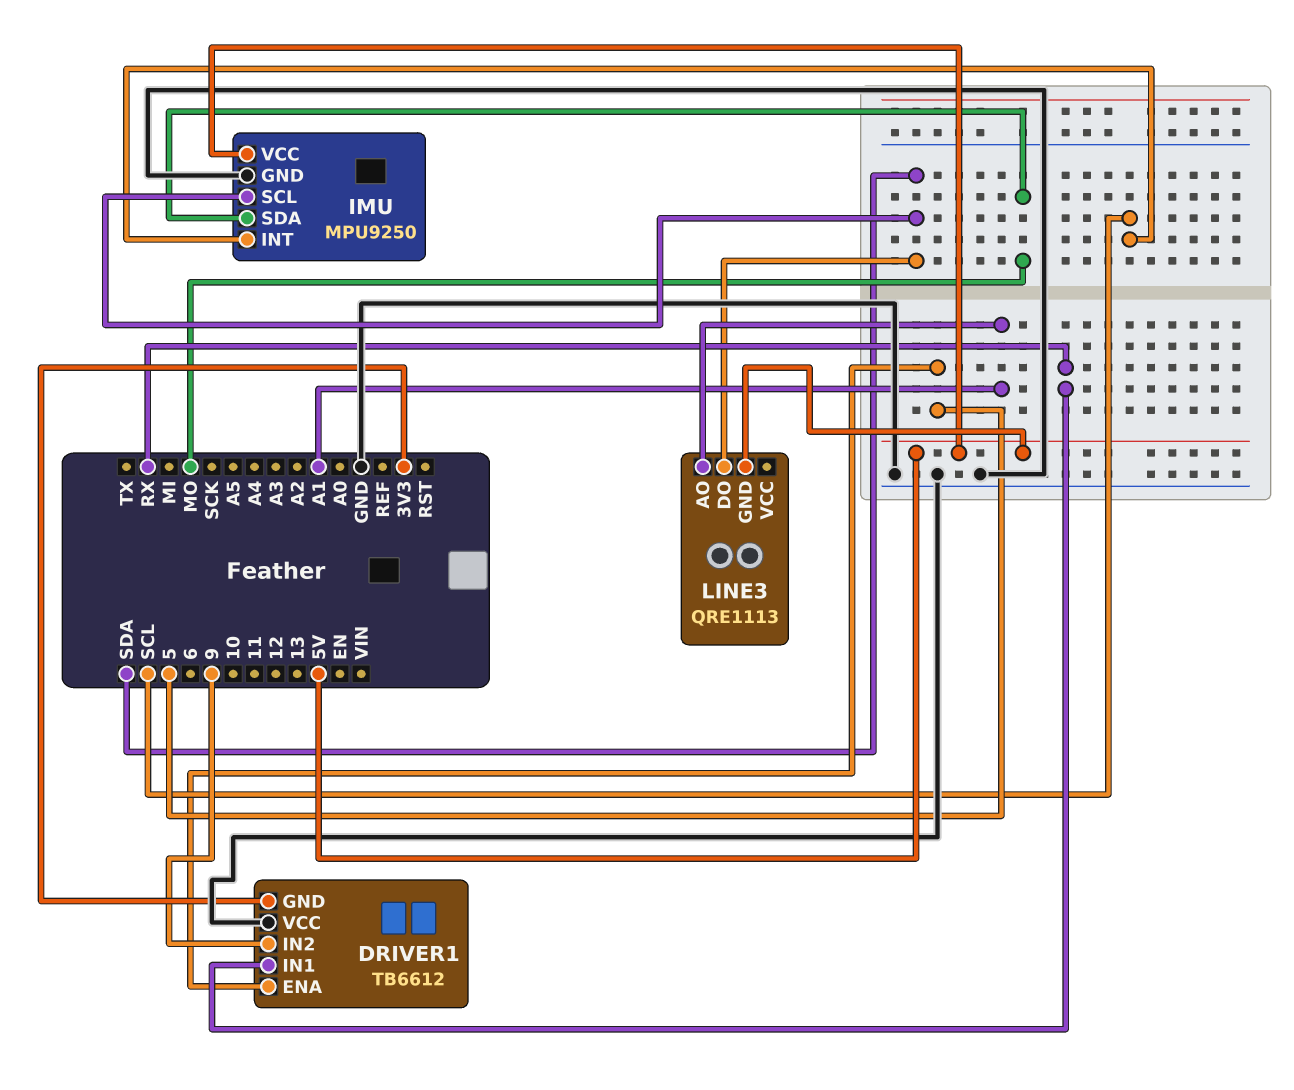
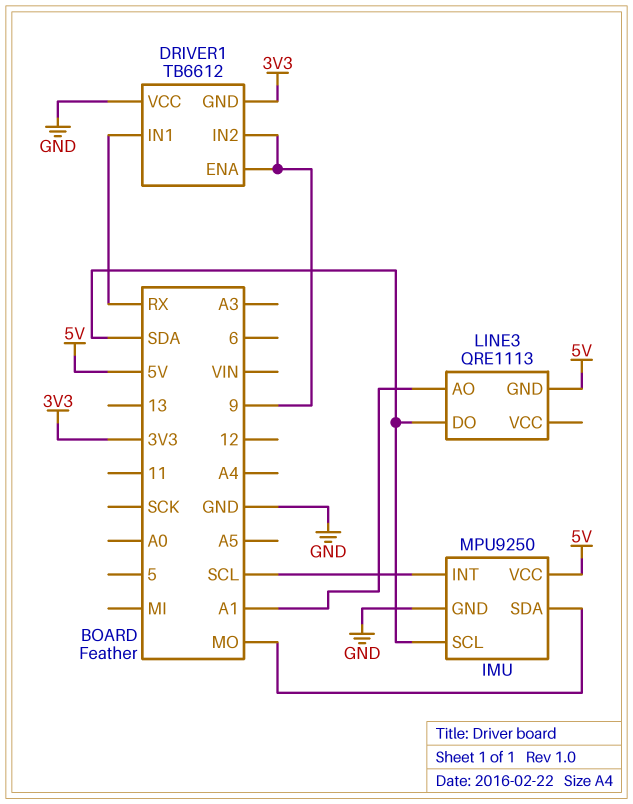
DRIVER1 pin ENA: 5 -> 9

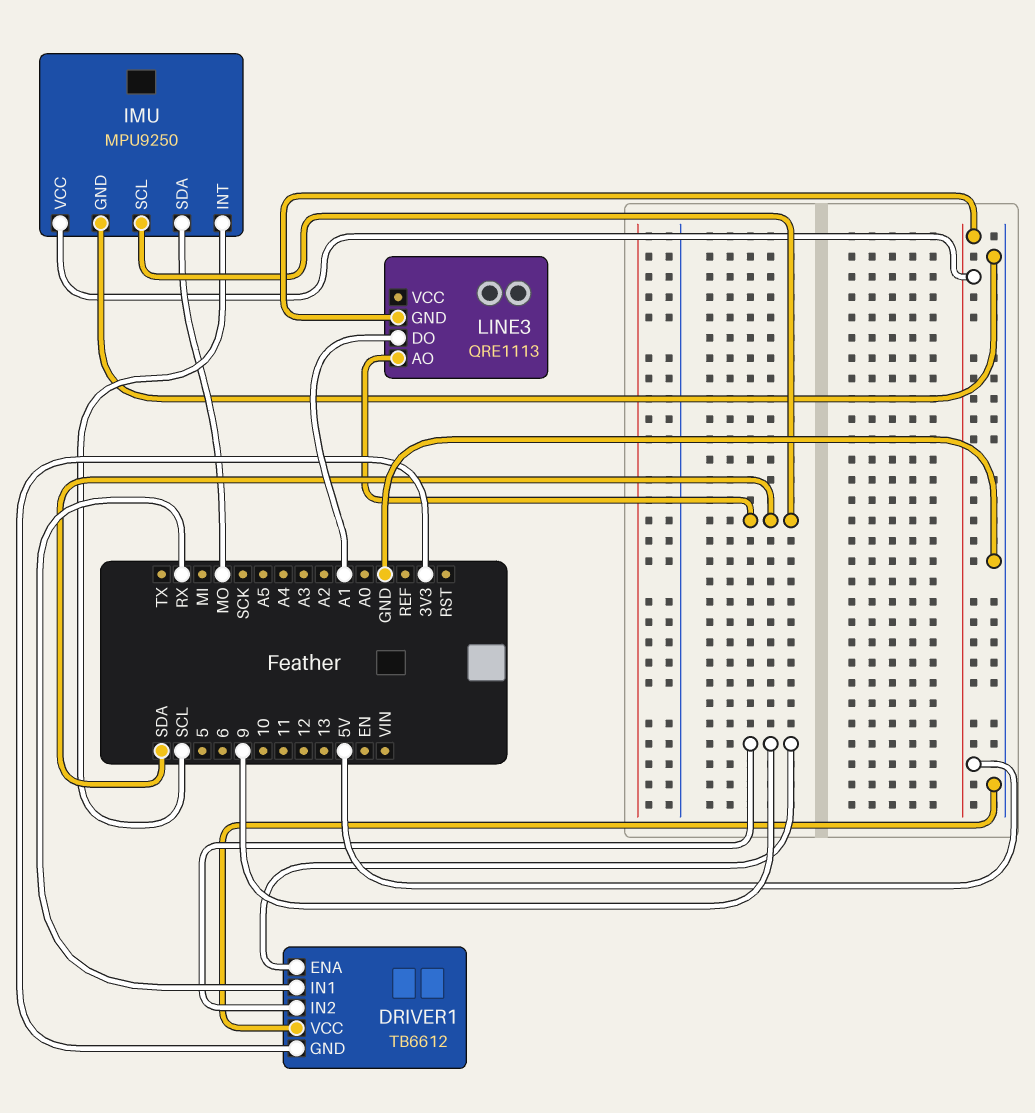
LINE3 pin AO: A1 -> SDA
LINE3 pin DO: SDA -> A1

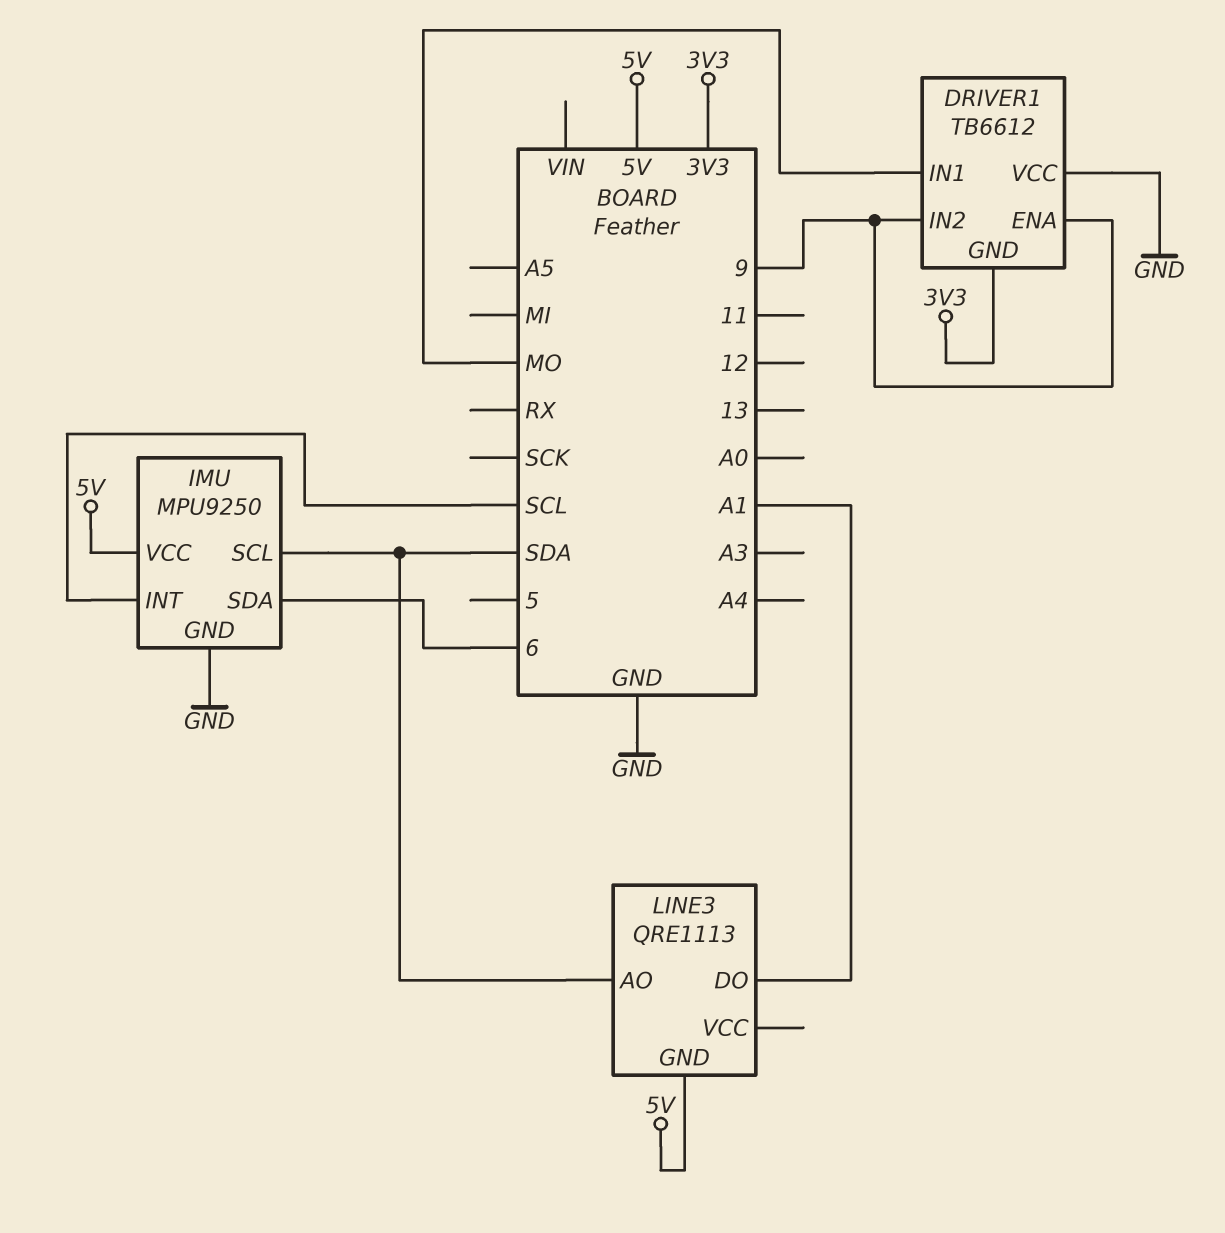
DRIVER1 pin IN1: RX -> MO
IMU pin SDA: MO -> 6

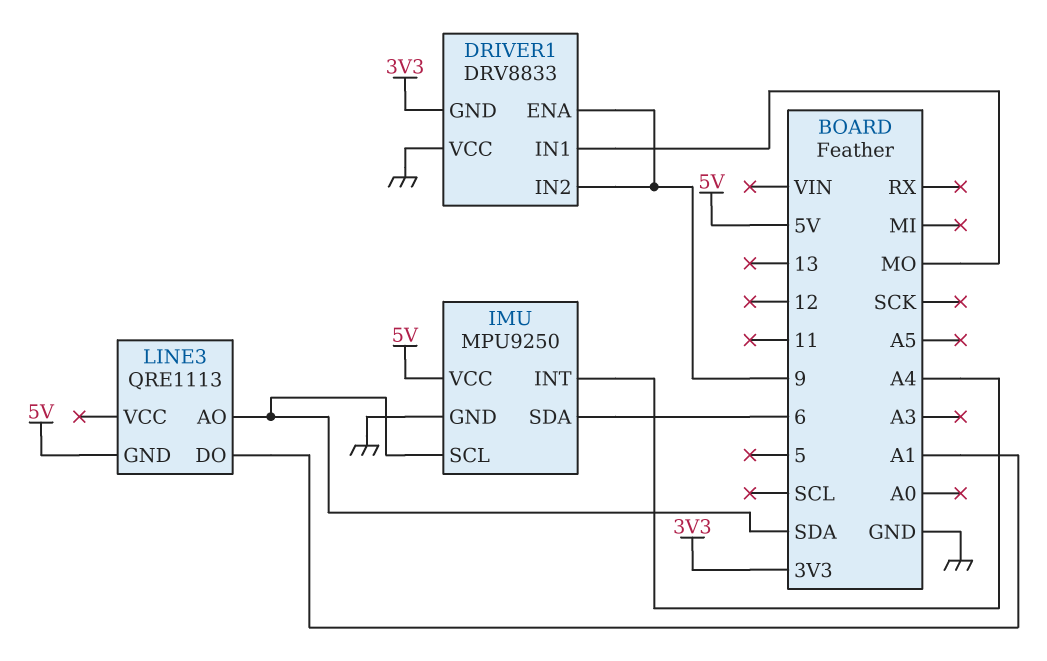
DRIVER1: TB6612 -> DRV8833
IMU pin INT: SCL -> A4

